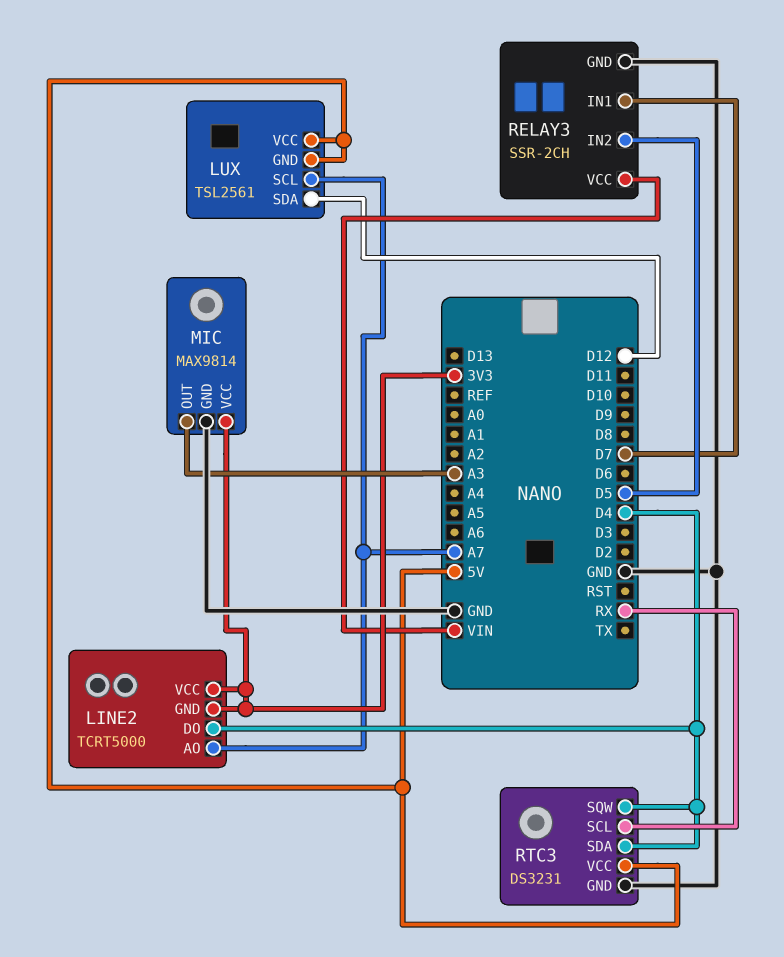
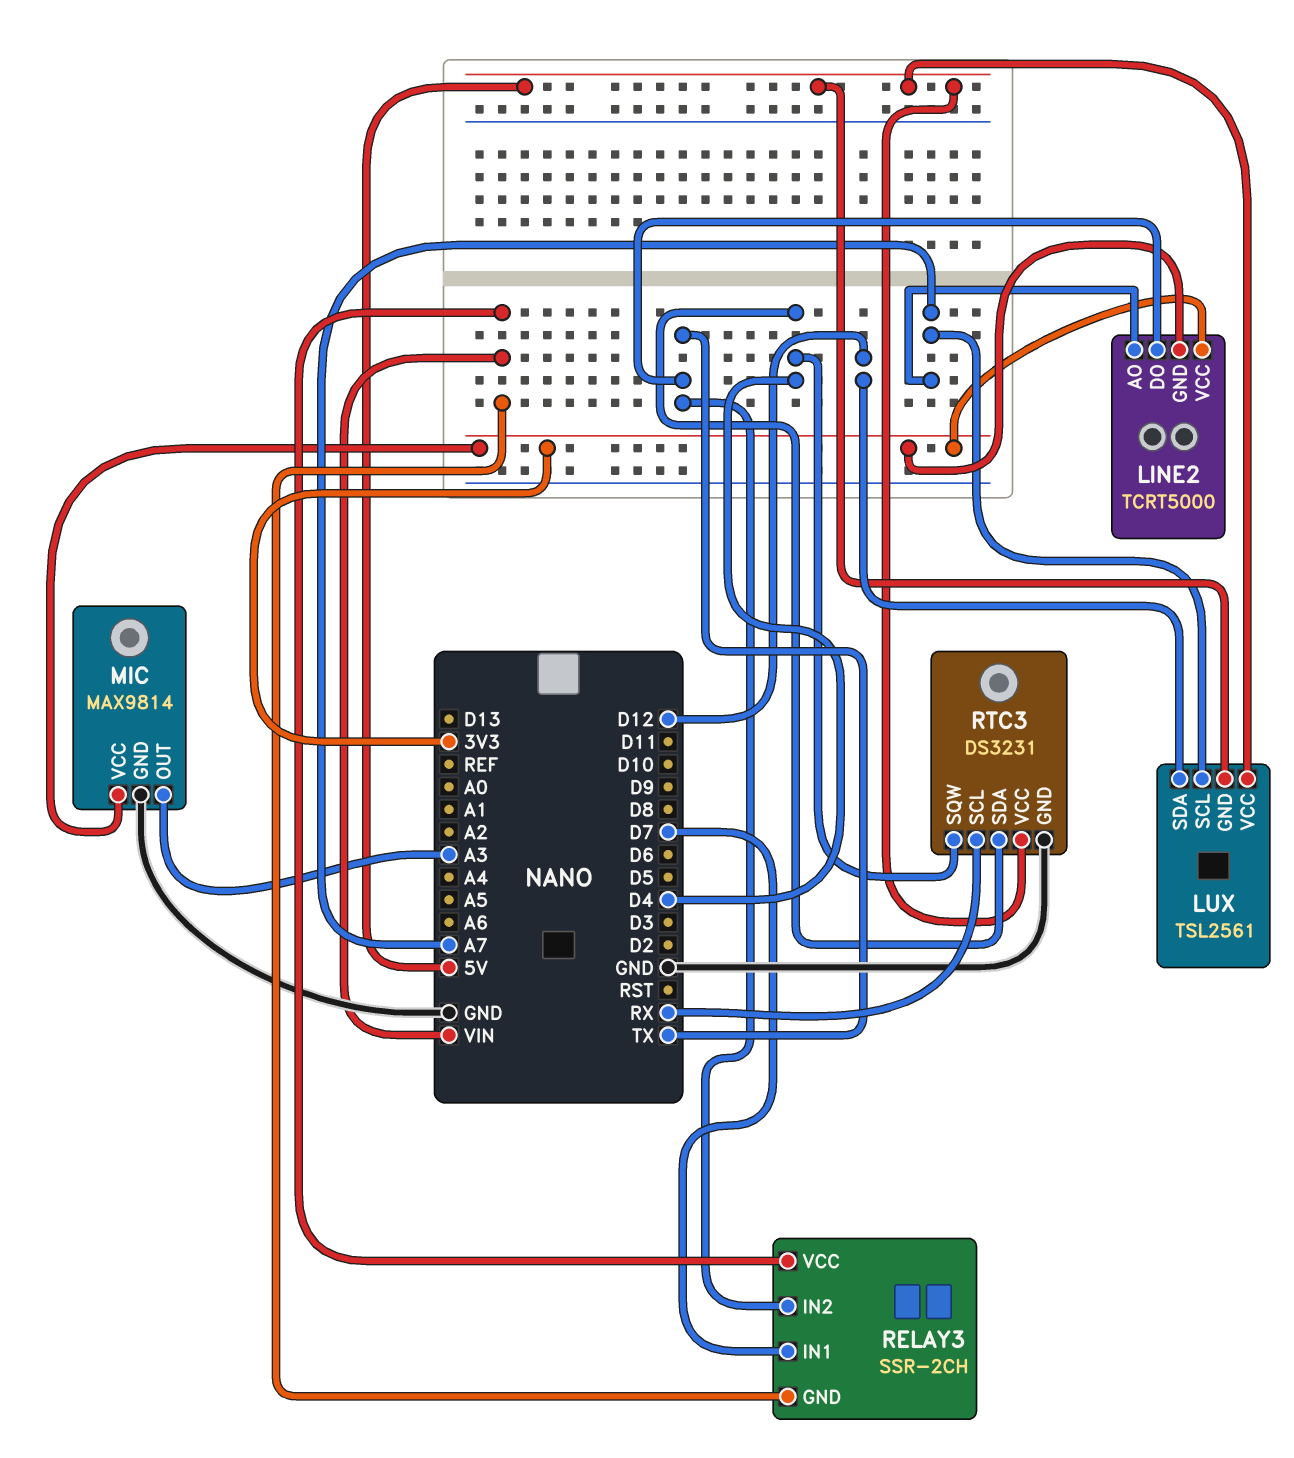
LINE2 pin DO: D4 -> TX
RELAY3 pin GND: GND -> VIN
RELAY3 pin IN2: D5 -> TX

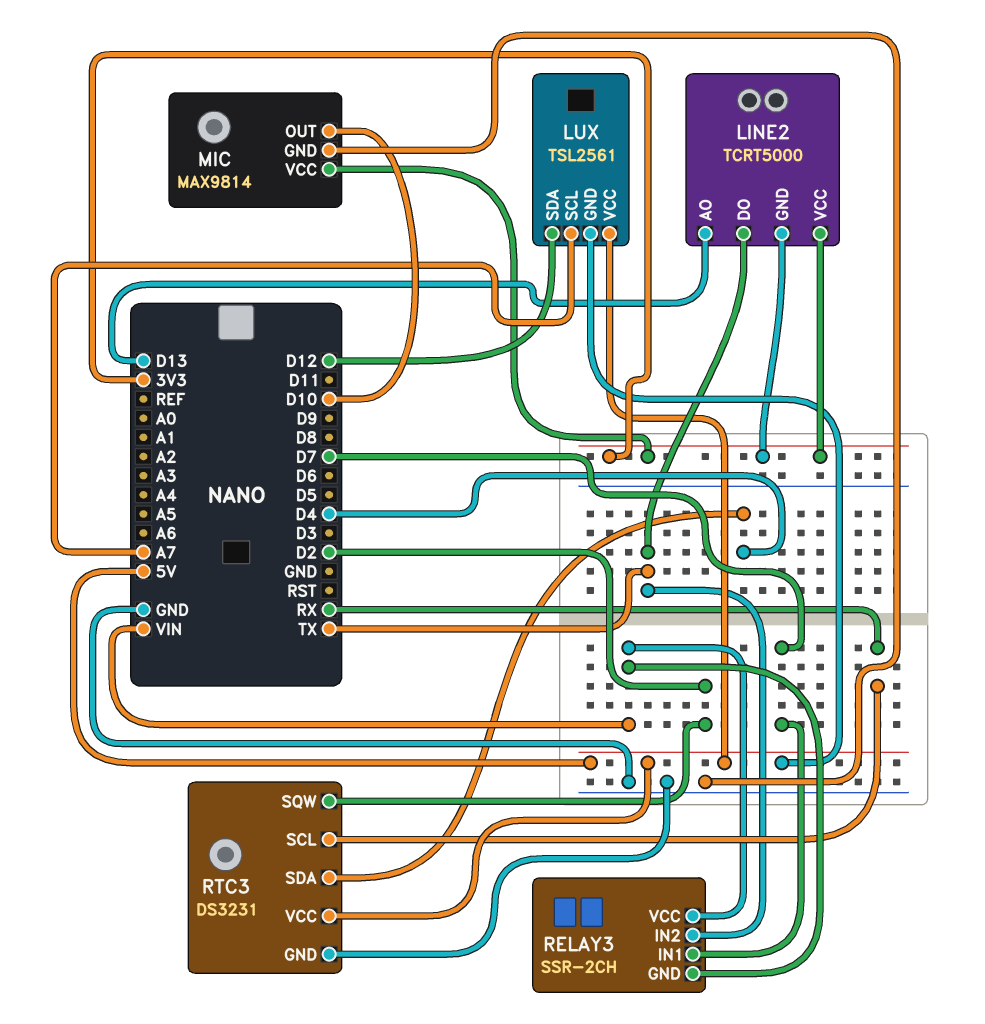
LINE2 pin AO: A7 -> D13
MIC pin OUT: A3 -> D10
RTC3 pin SQW: D4 -> D2

